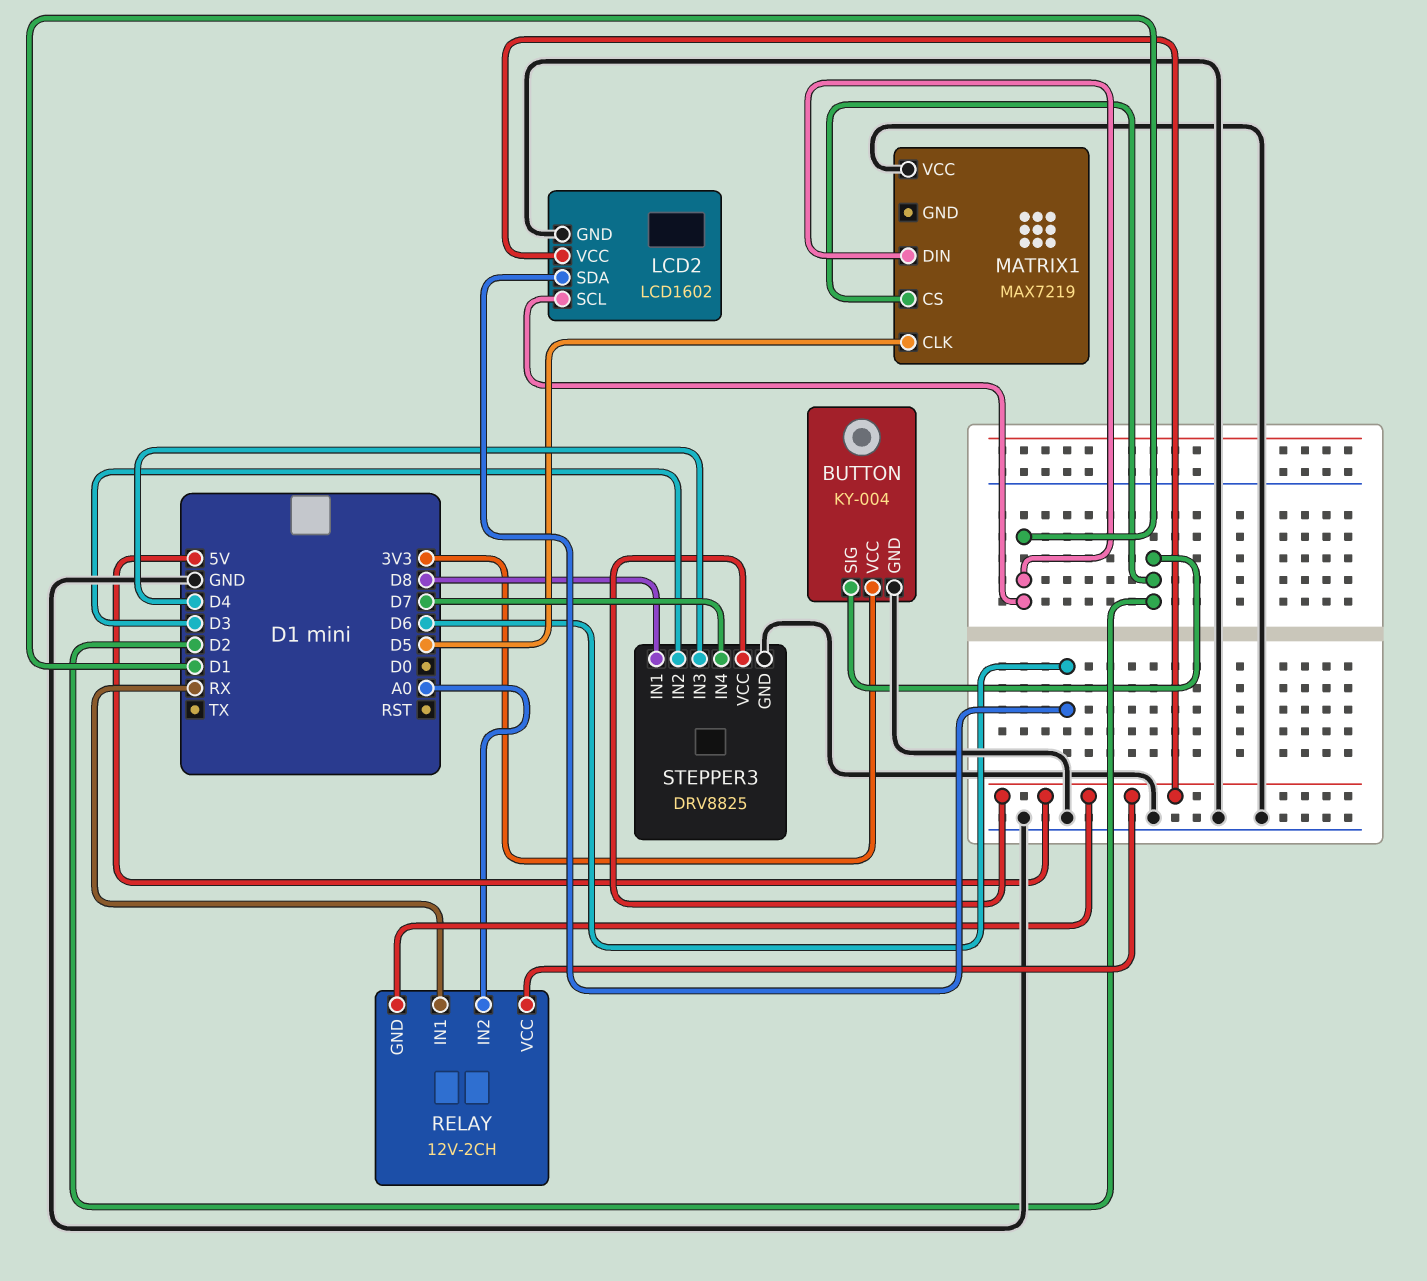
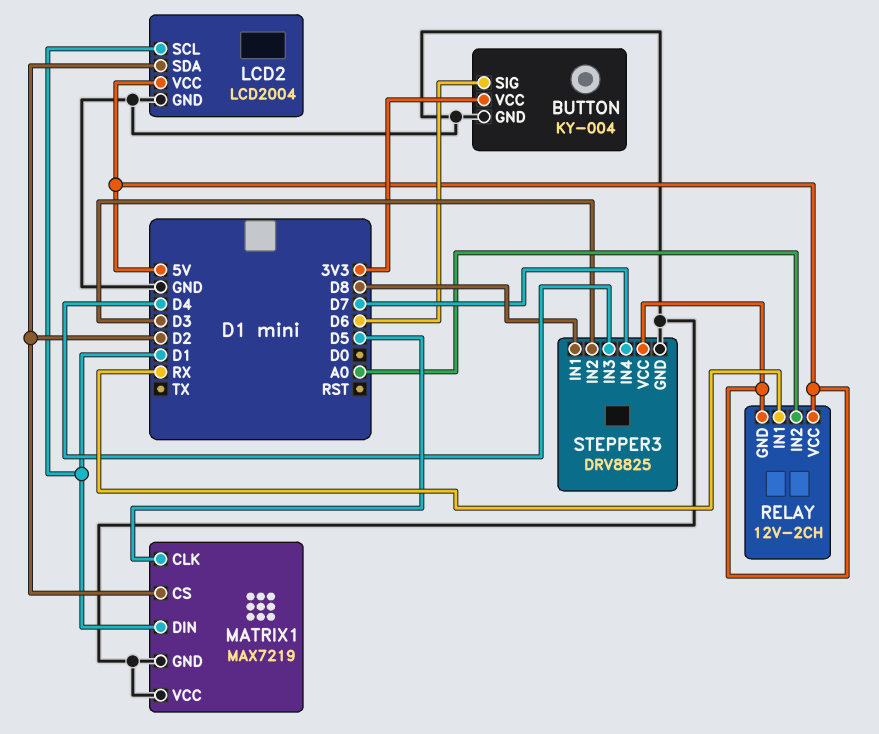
BUTTON pin SIG: D2 -> D6
LCD2: LCD1602 -> LCD2004
LCD2 pin SDA: D6 -> D2
MATRIX1 pin GND: none -> GND

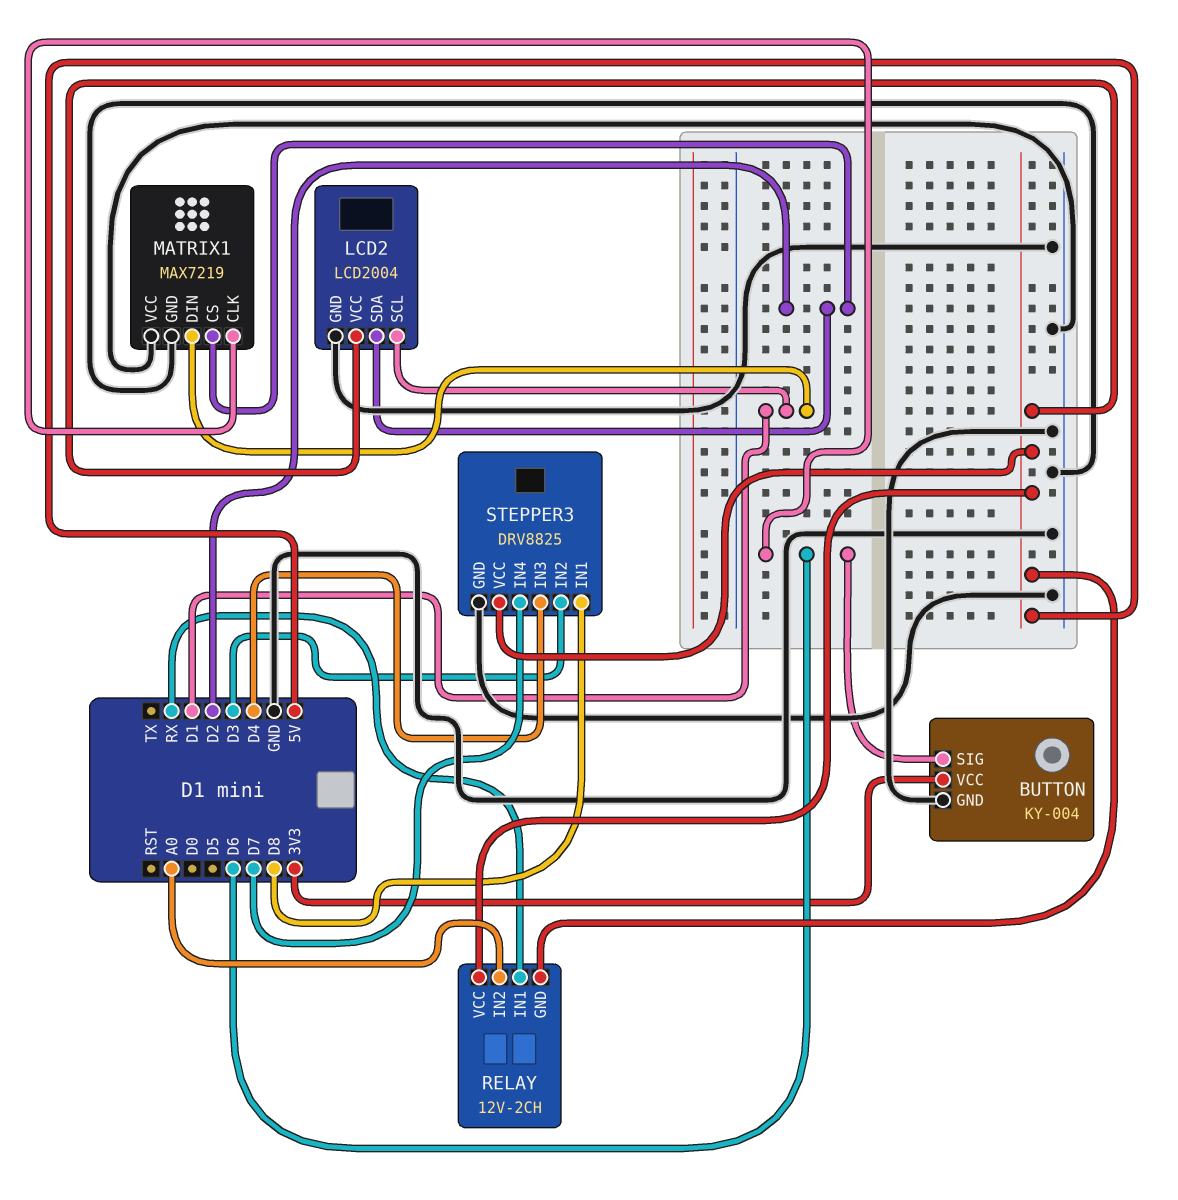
MATRIX1 pin CLK: D5 -> D6

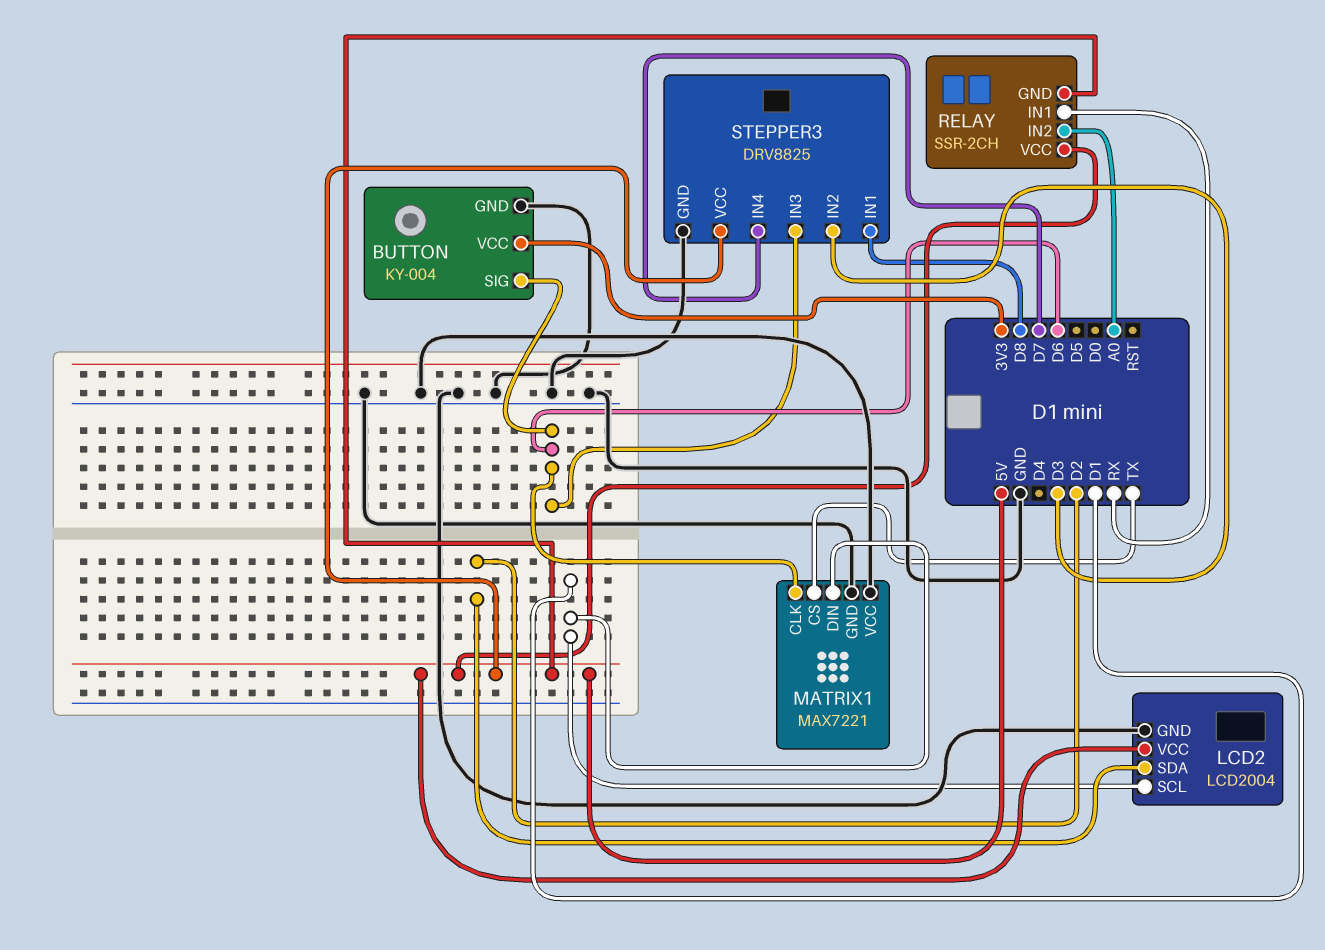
MATRIX1: MAX7219 -> MAX7221
MATRIX1 pin CS: D2 -> TX
RELAY: 12V-2CH -> SSR-2CH
STEPPER3 pin IN3: D4 -> D6

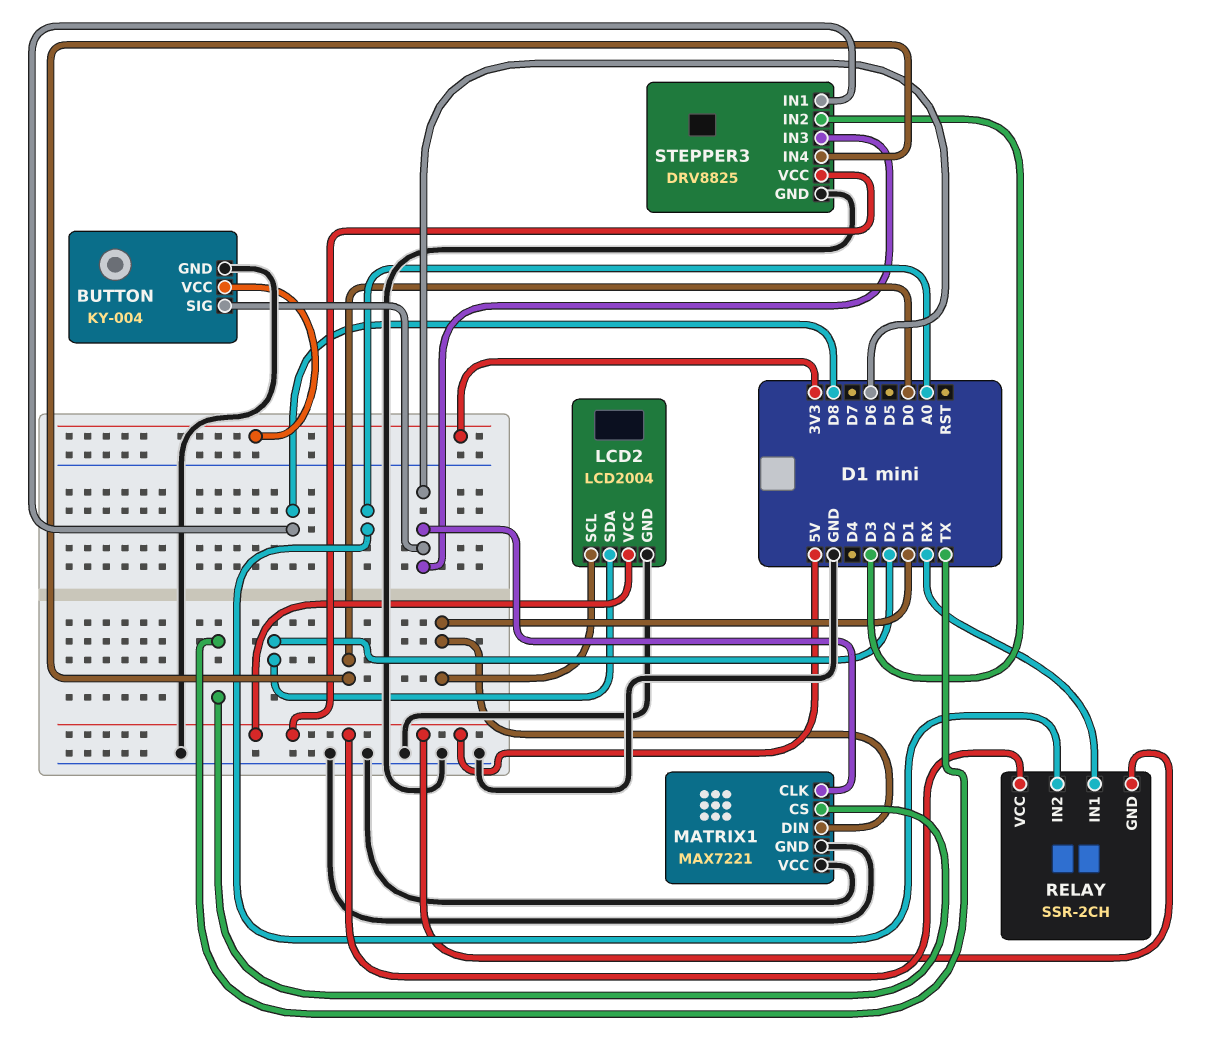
STEPPER3 pin IN4: D7 -> D0

